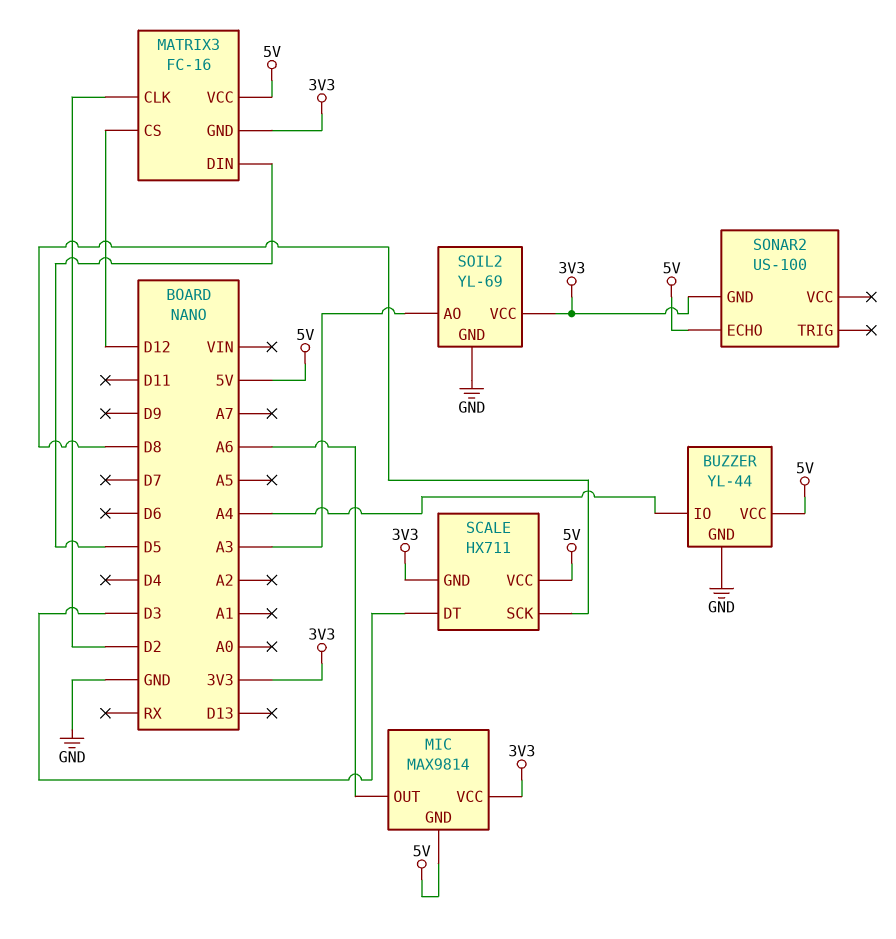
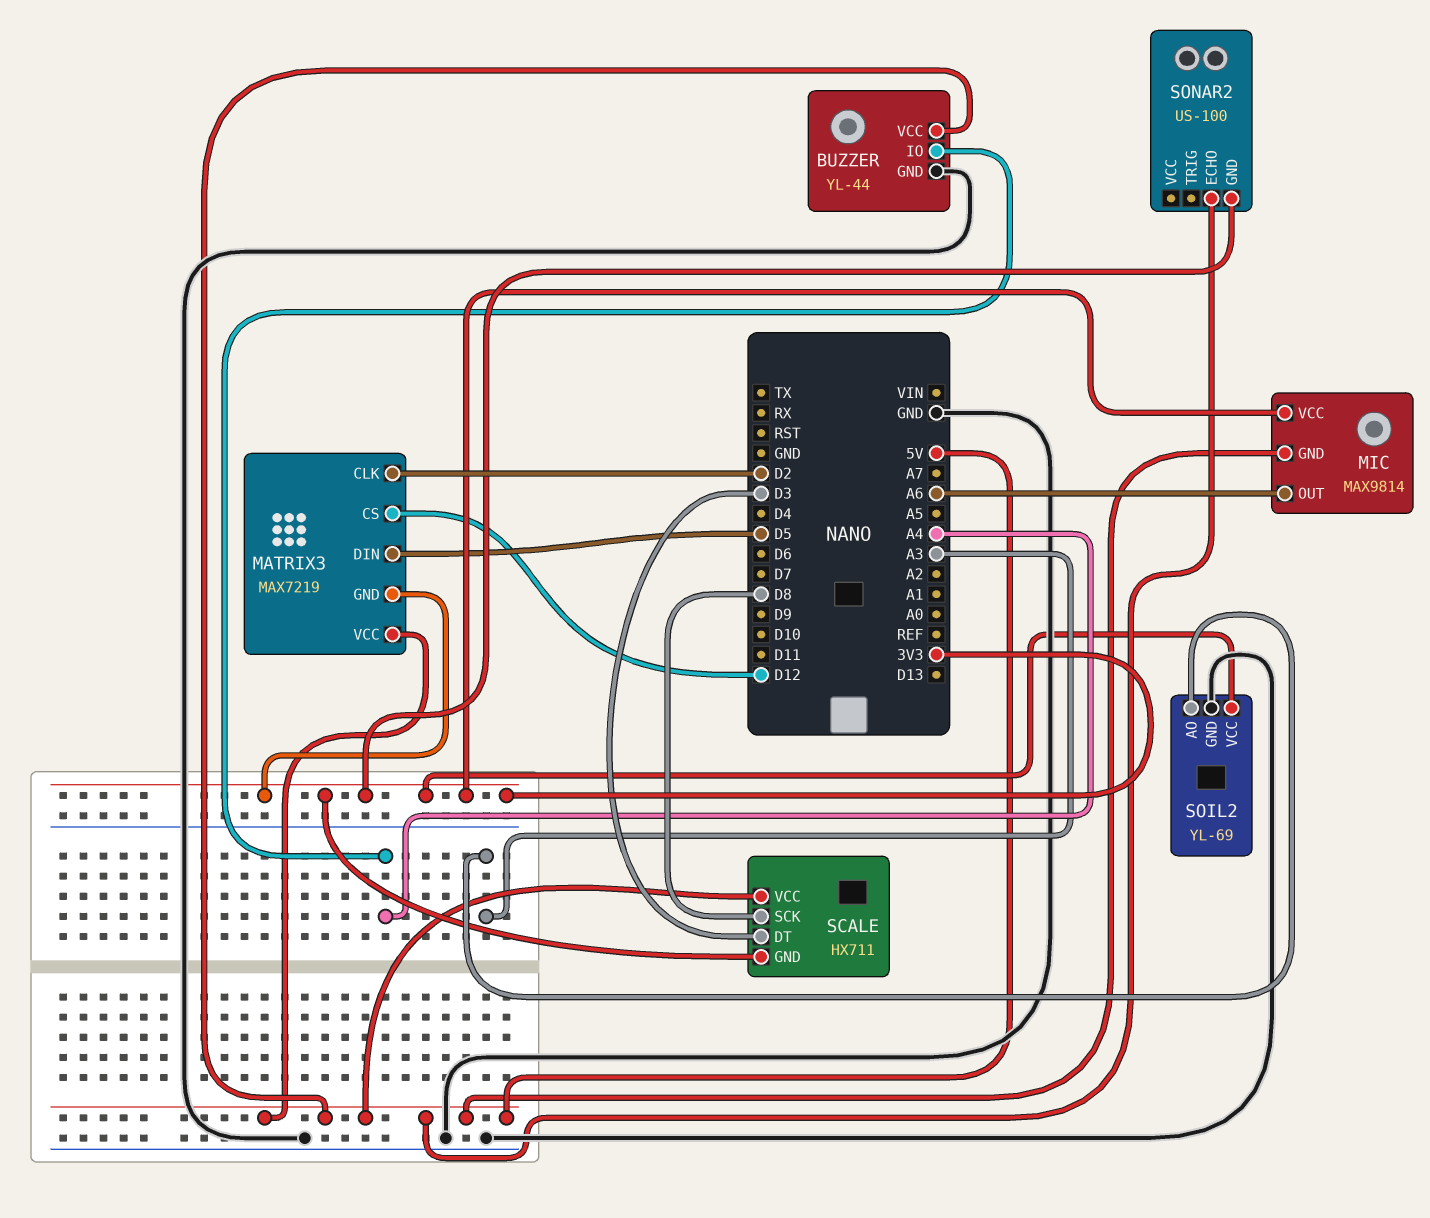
MATRIX3: FC-16 -> MAX7219

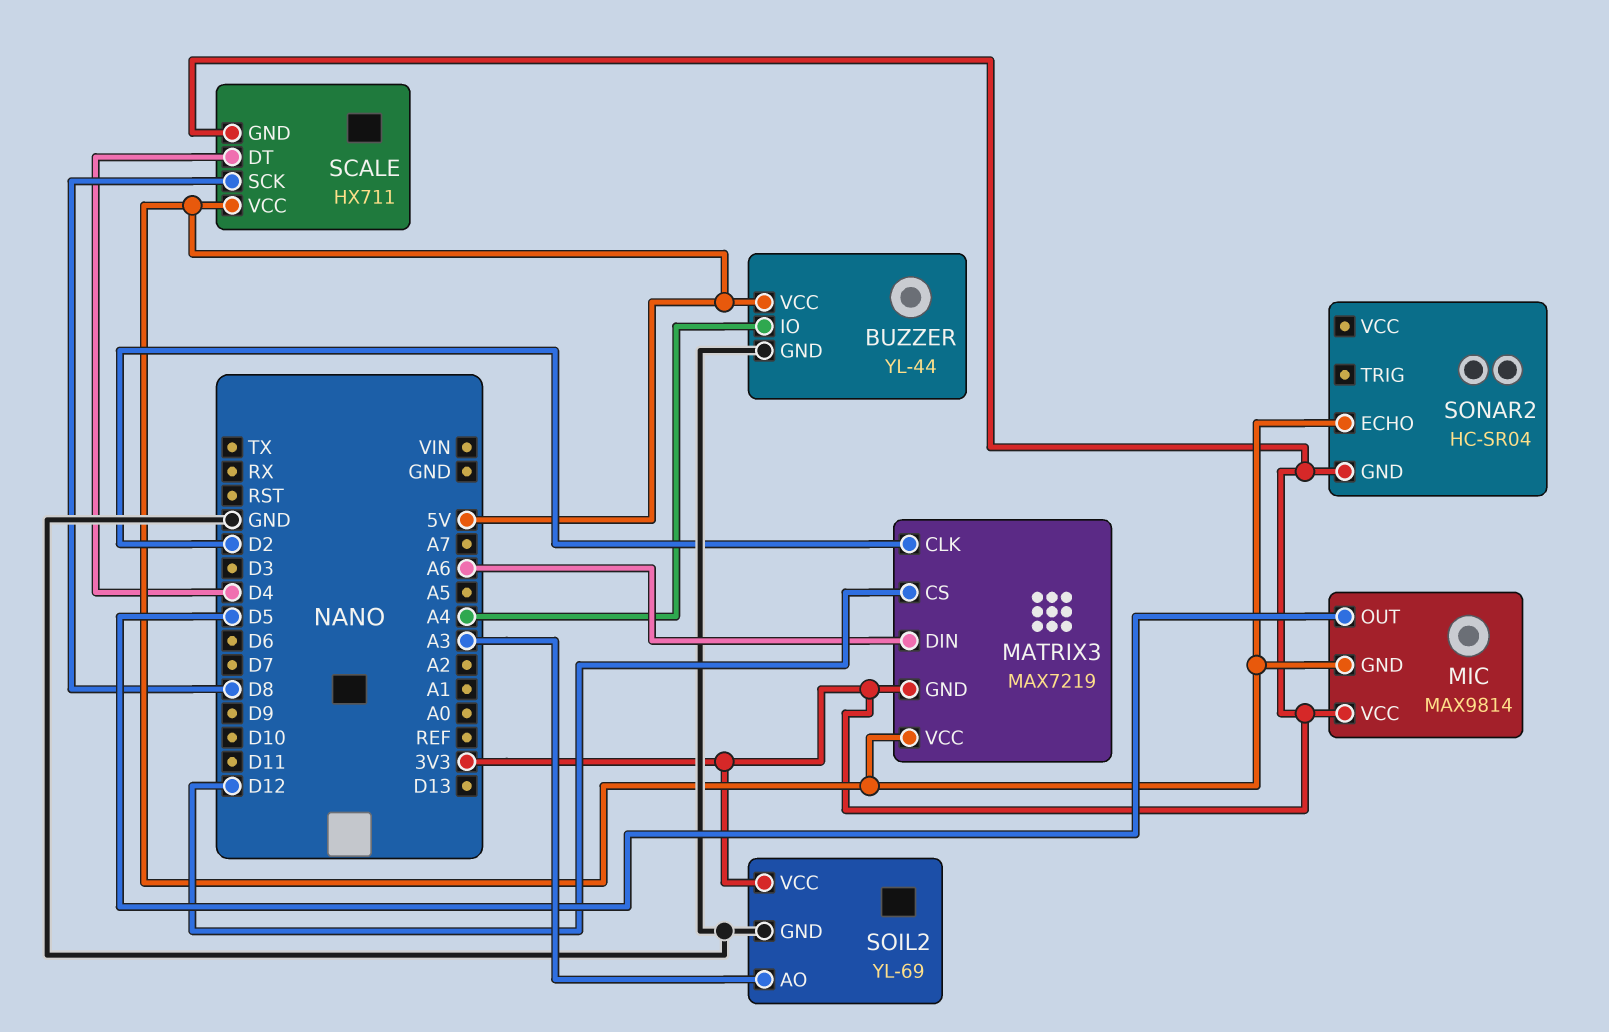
MATRIX3 pin DIN: D5 -> A6
MIC pin OUT: A6 -> D5
SCALE pin DT: D3 -> D4
SONAR2: US-100 -> HC-SR04

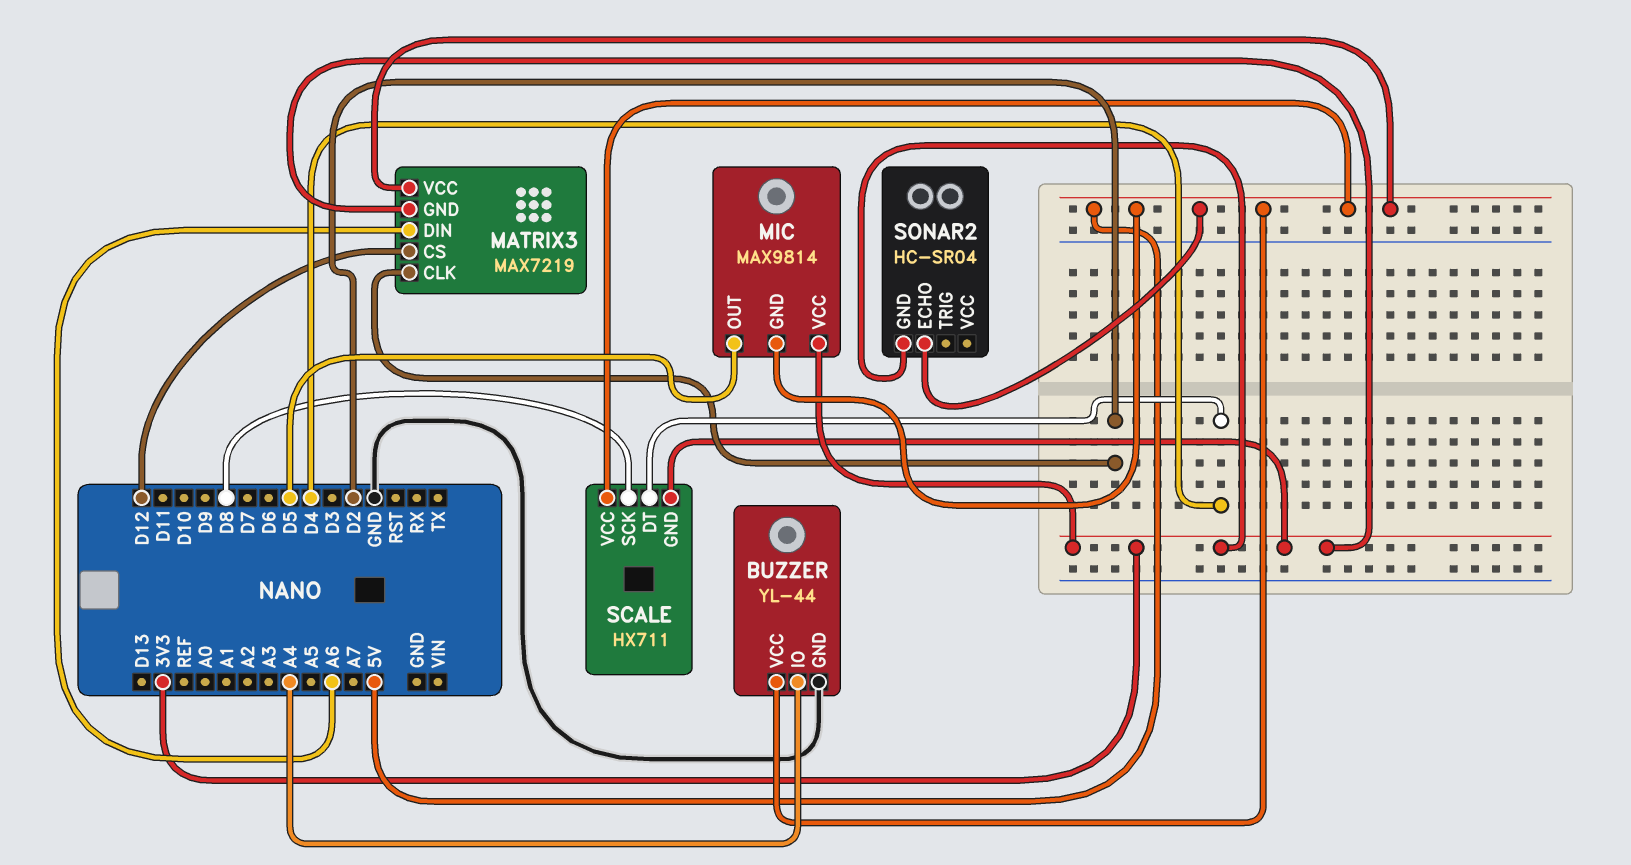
SOIL2: YL-69 -> none
SOIL2 pin AO: A3 -> none
SOIL2 pin GND: GND -> none
SOIL2 pin VCC: 3V3 -> none

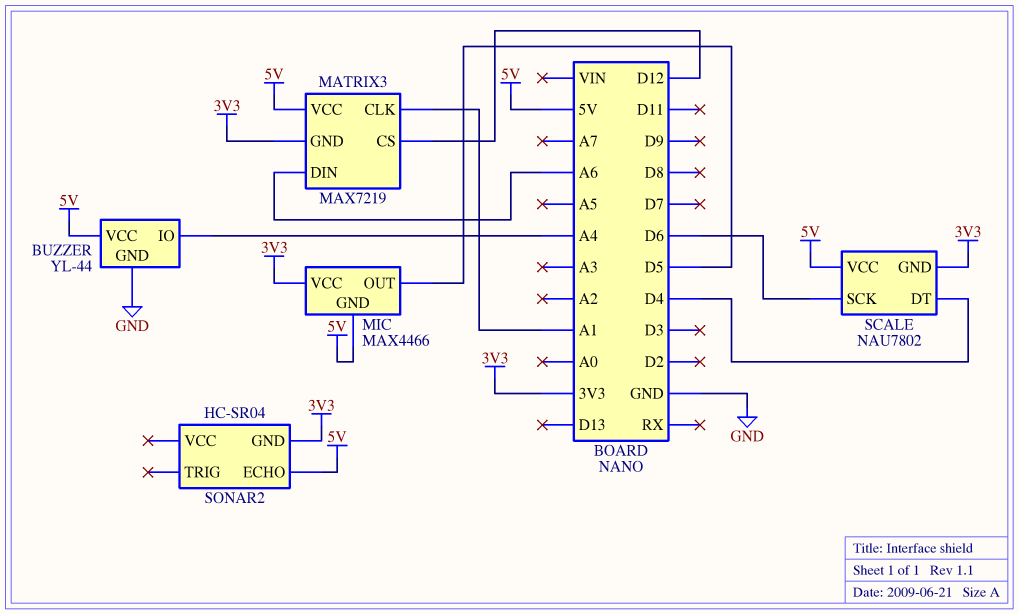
MATRIX3 pin CLK: D2 -> A1
MIC: MAX9814 -> MAX4466
SCALE: HX711 -> NAU7802
SCALE pin SCK: D8 -> D6

